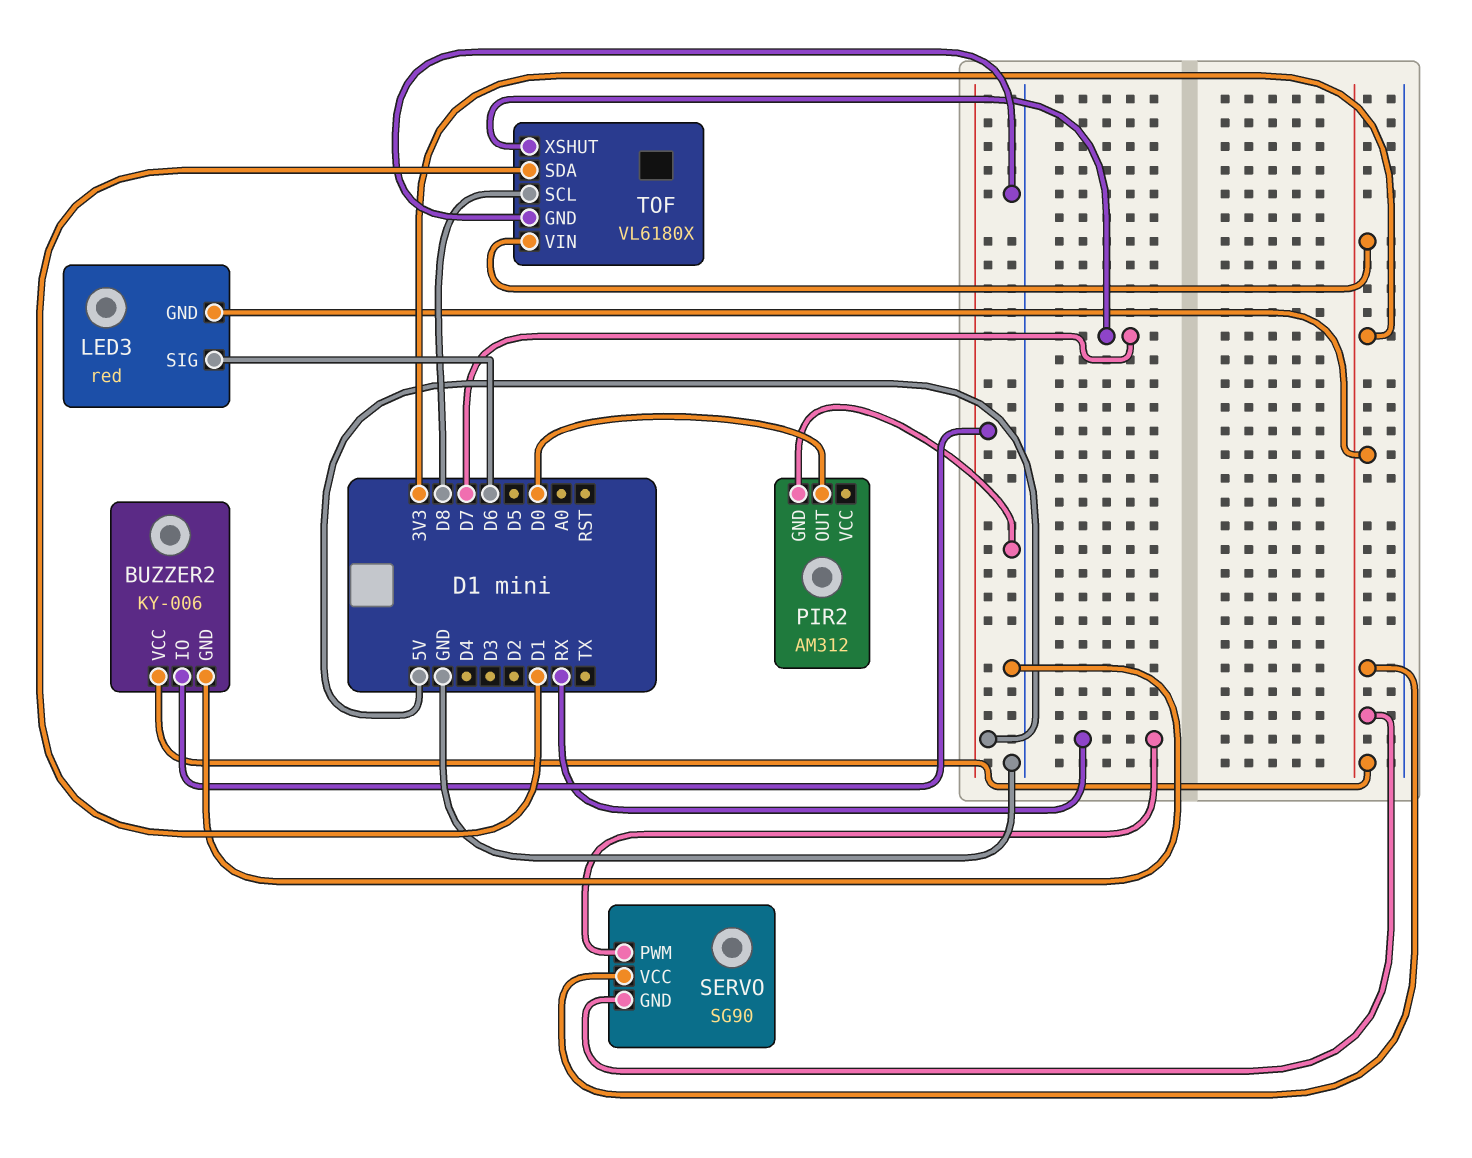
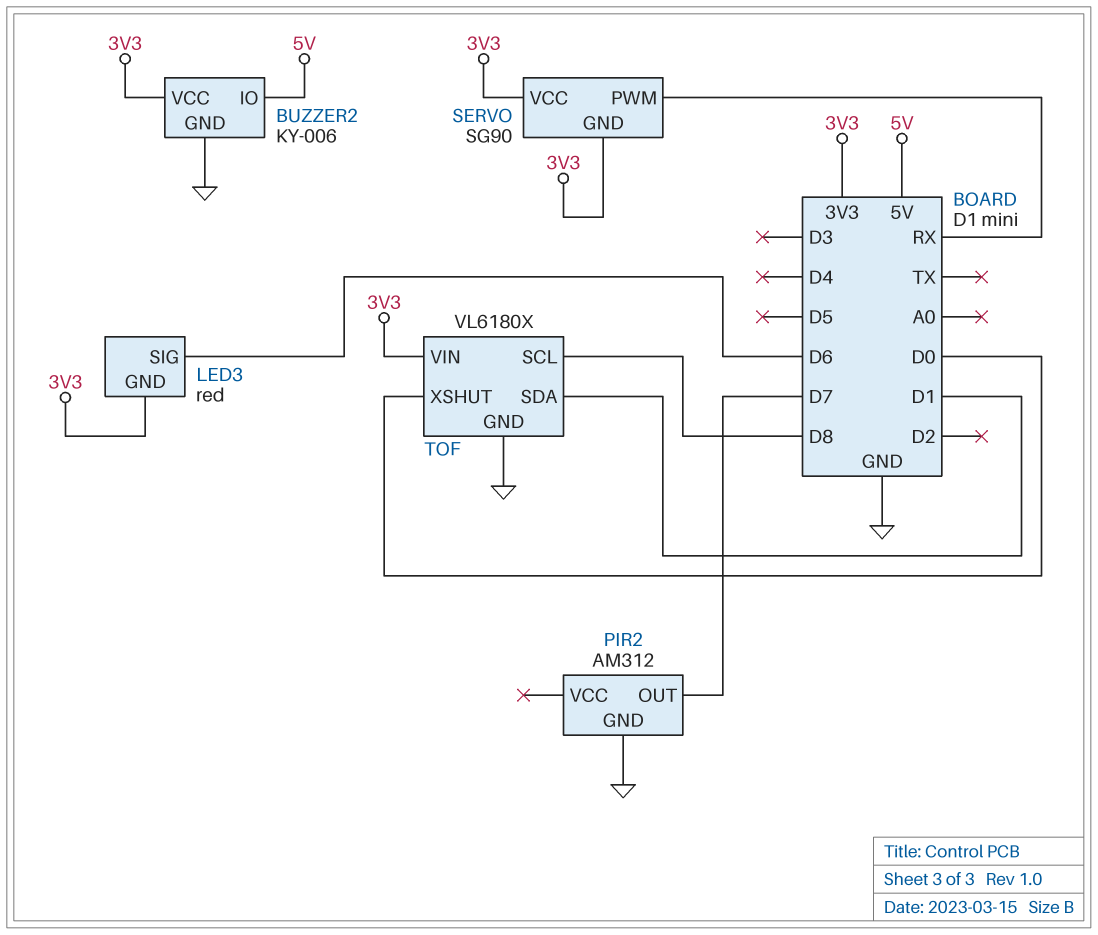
PIR2 pin OUT: D0 -> D7
TOF pin XSHUT: D7 -> D0

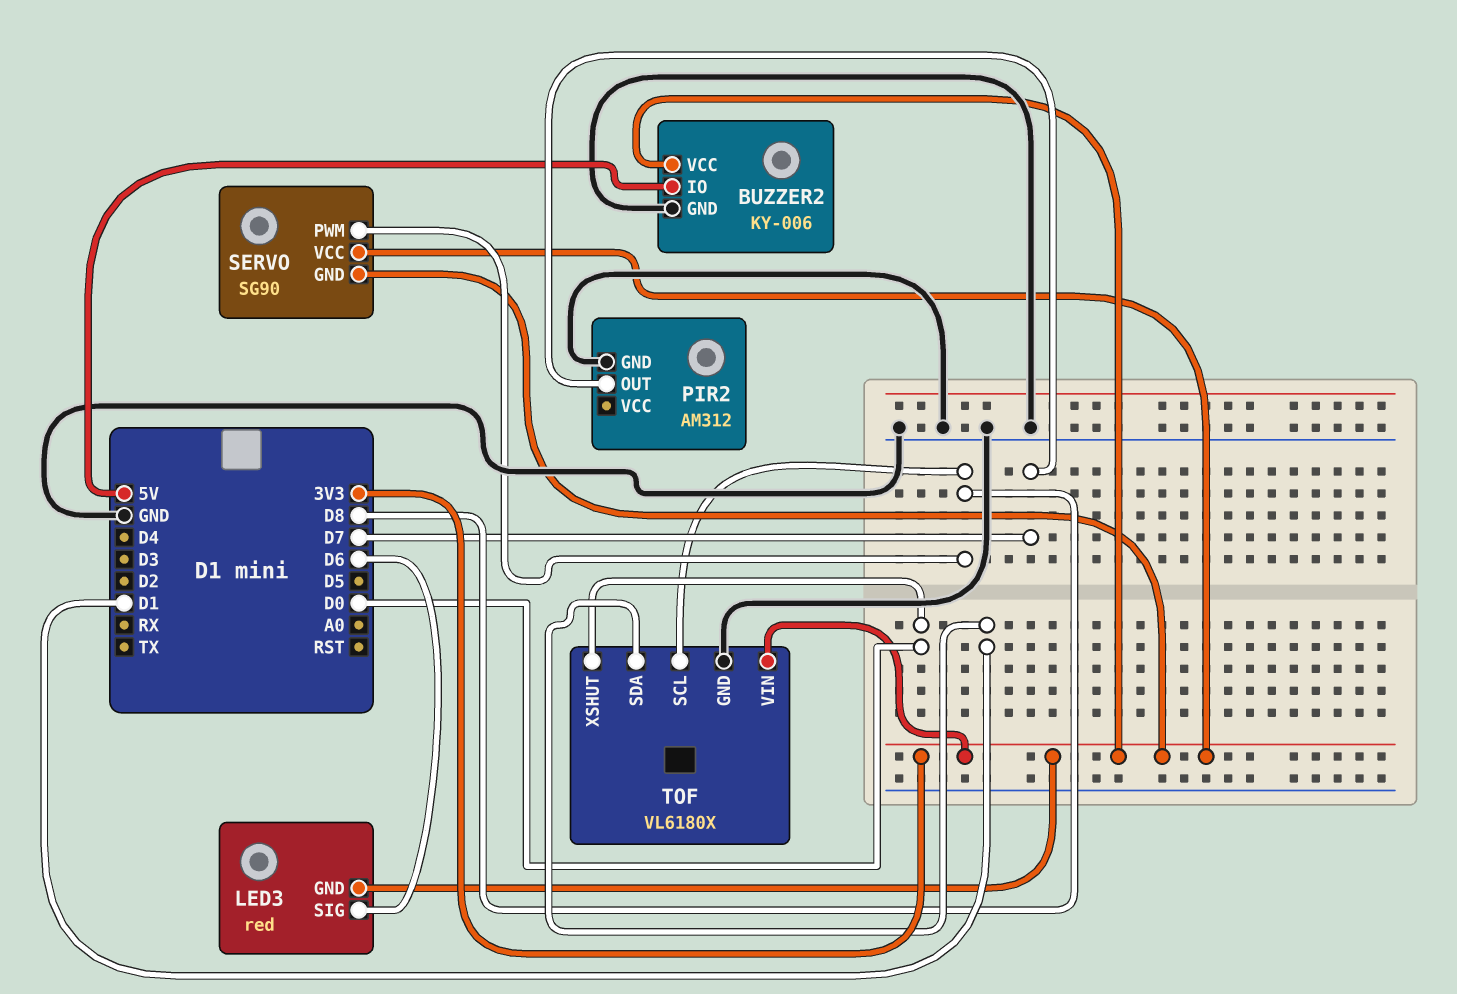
SERVO pin PWM: RX -> D8

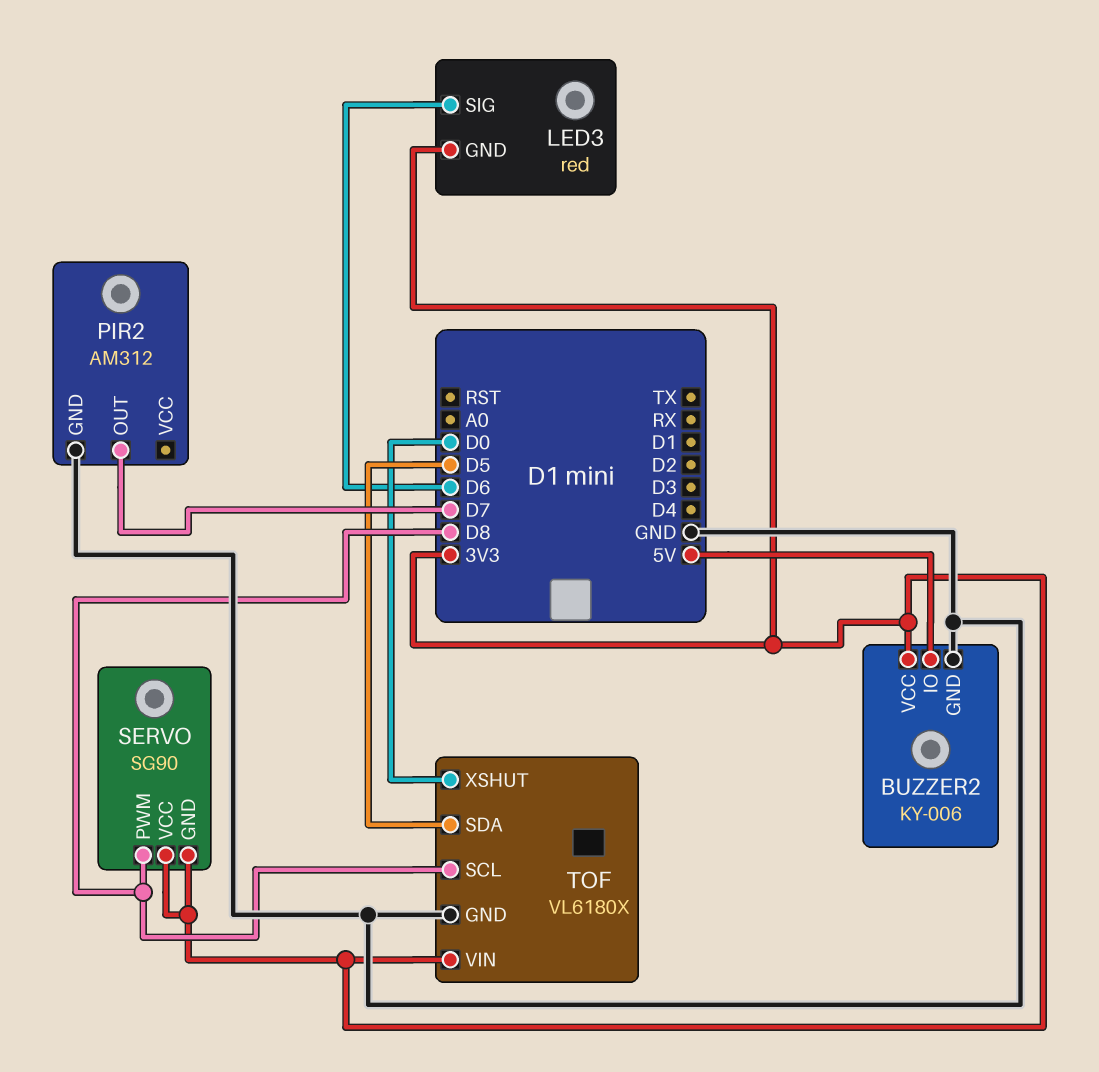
TOF pin SDA: D1 -> D5

